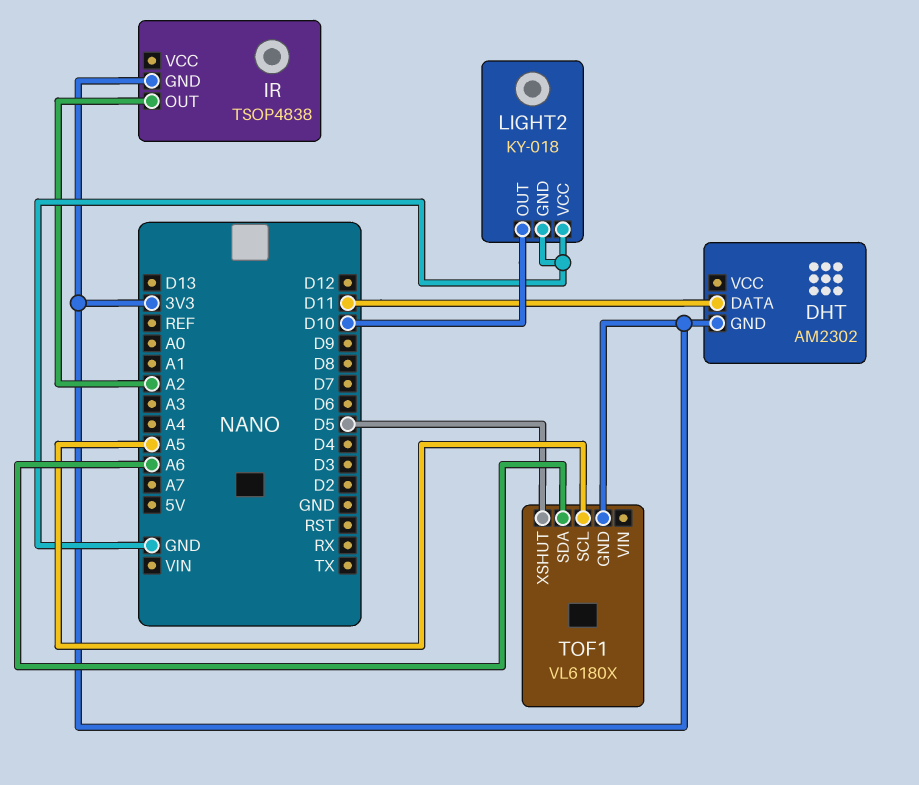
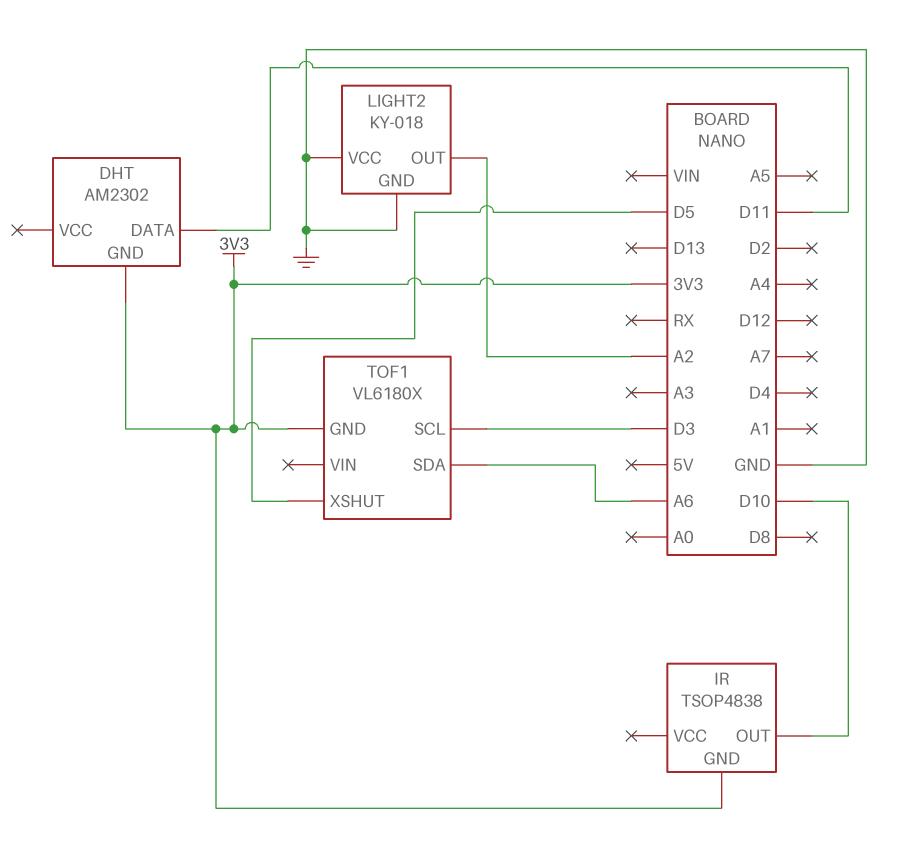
IR pin OUT: A2 -> D10
LIGHT2 pin OUT: D10 -> A2
TOF1 pin SCL: A5 -> D3

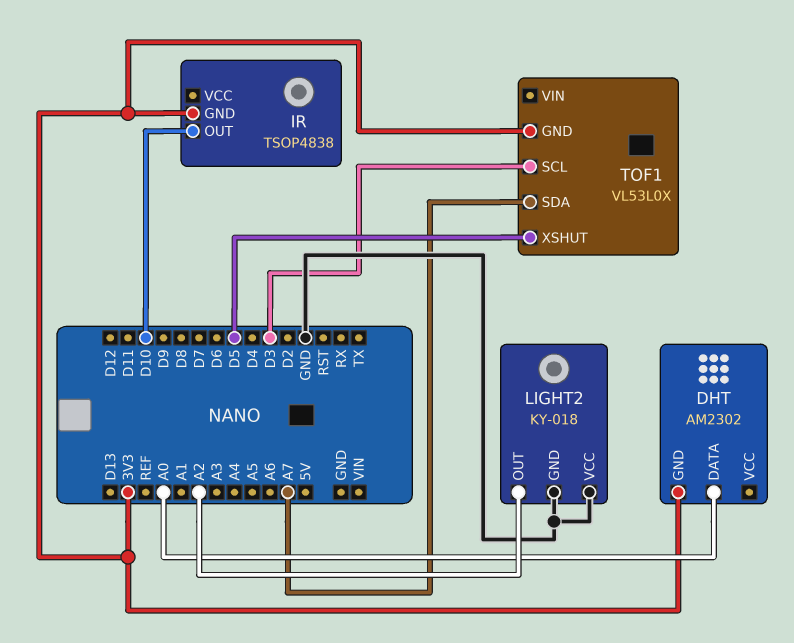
DHT pin DATA: D11 -> A0
TOF1: VL6180X -> VL53L0X
TOF1 pin SDA: A6 -> A7

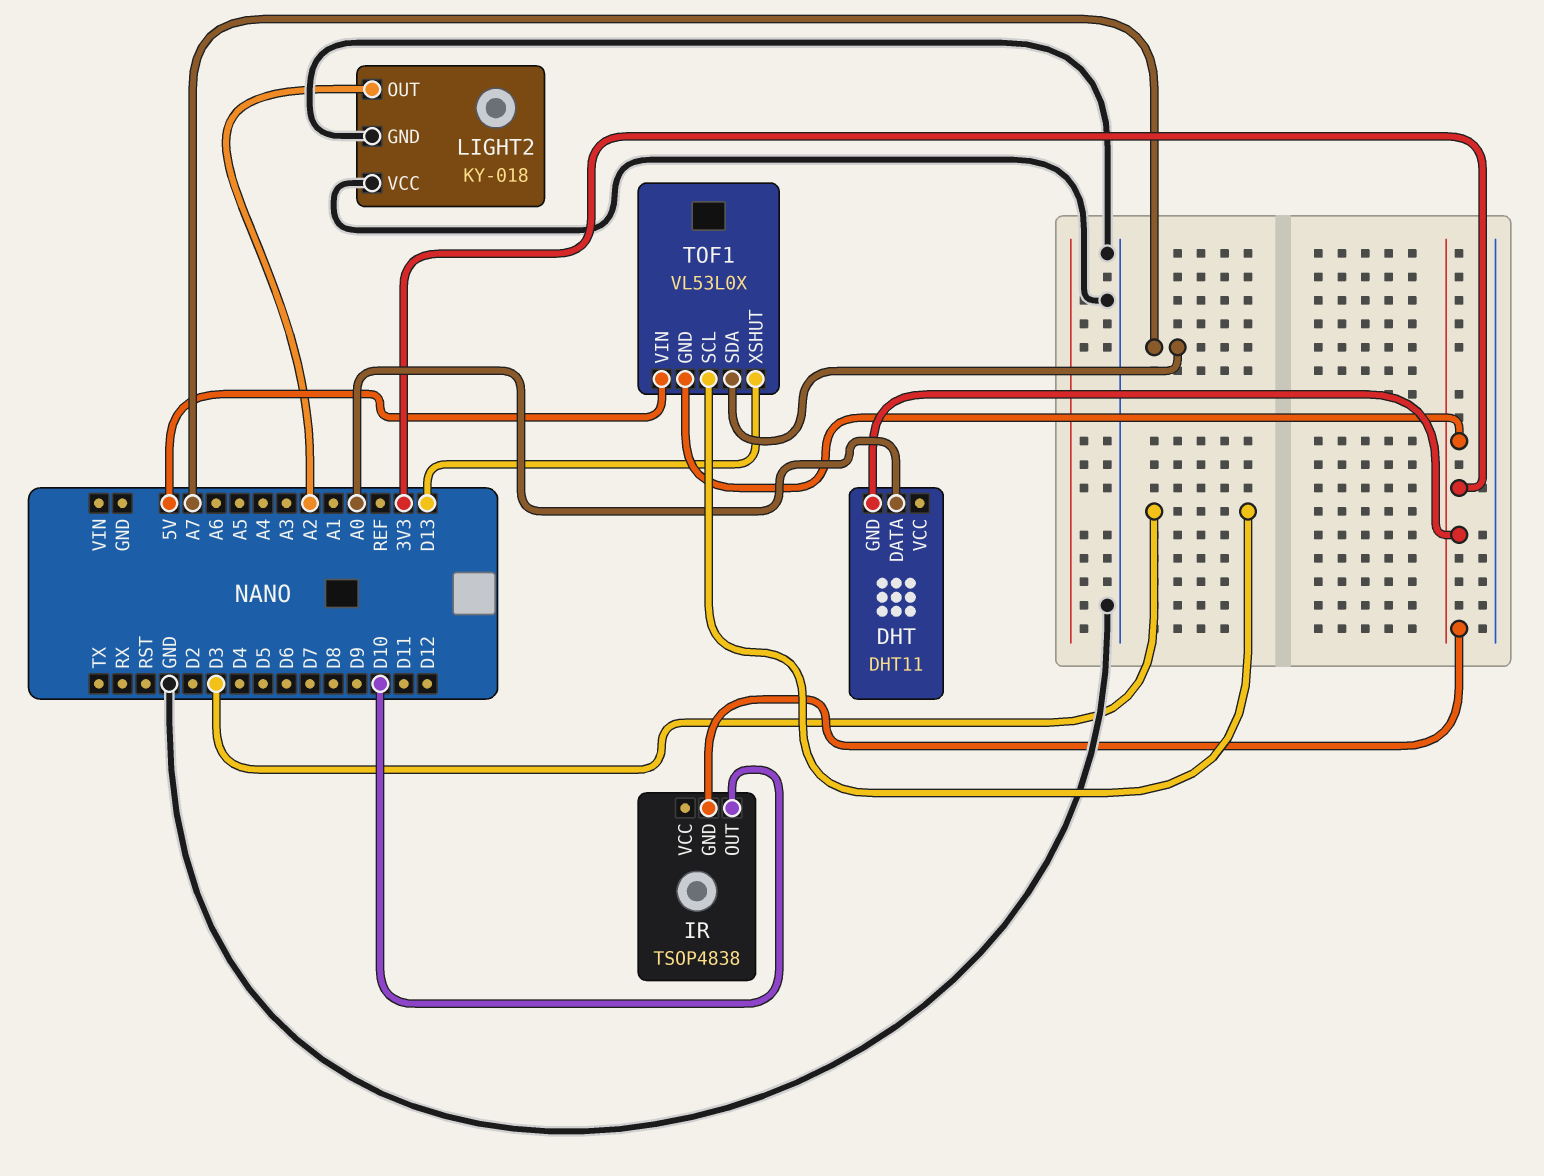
DHT: AM2302 -> DHT11
TOF1 pin VIN: none -> 5V
TOF1 pin XSHUT: D5 -> D13

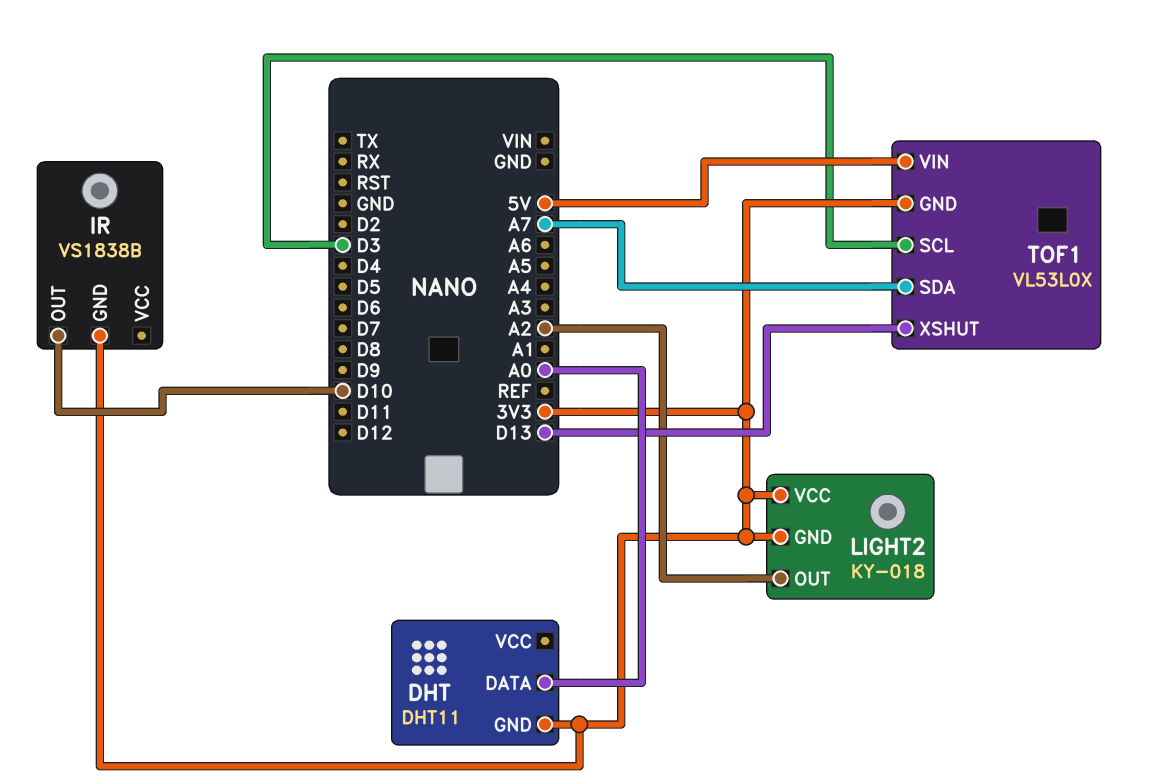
IR: TSOP4838 -> VS1838B
LIGHT2 pin GND: GND -> 3V3
LIGHT2 pin VCC: GND -> 3V3

